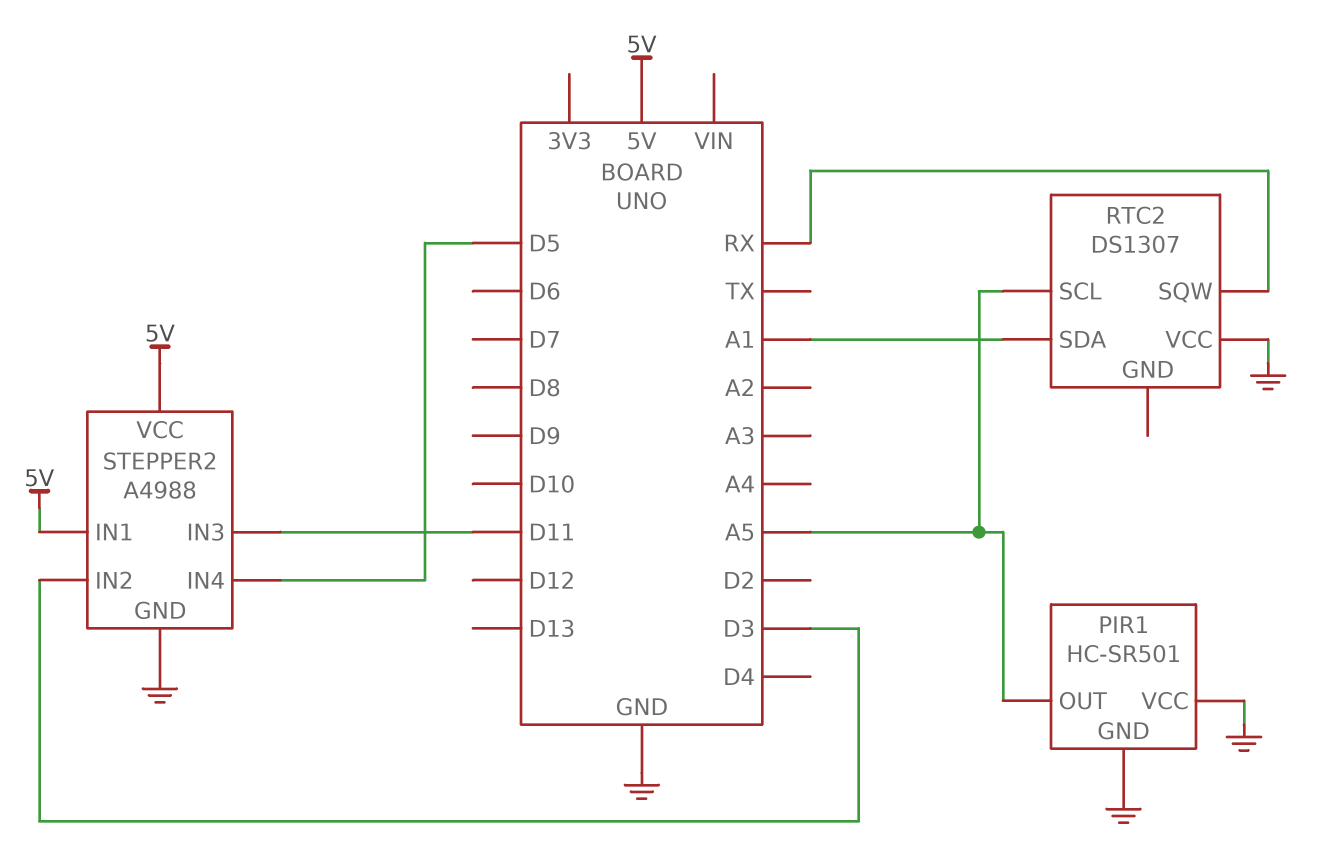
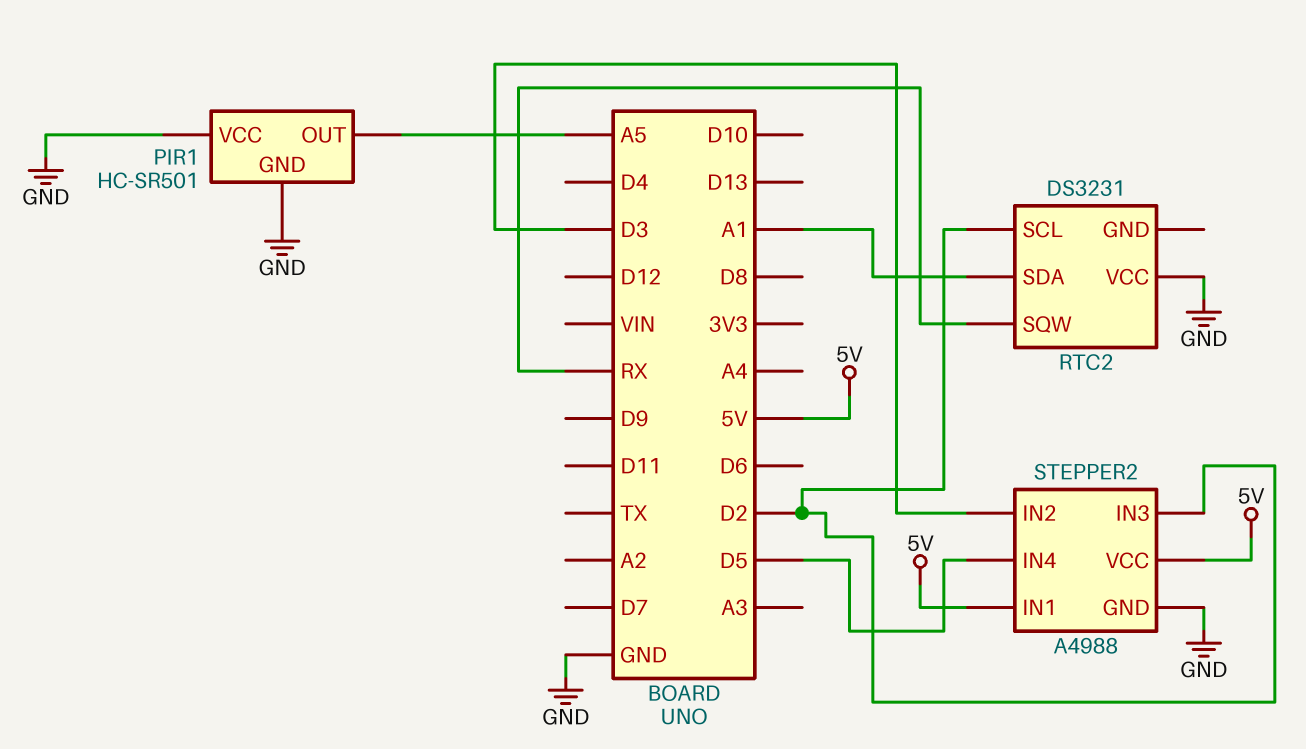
RTC2: DS1307 -> DS3231
RTC2 pin SCL: A5 -> D2
STEPPER2 pin IN3: D11 -> D2

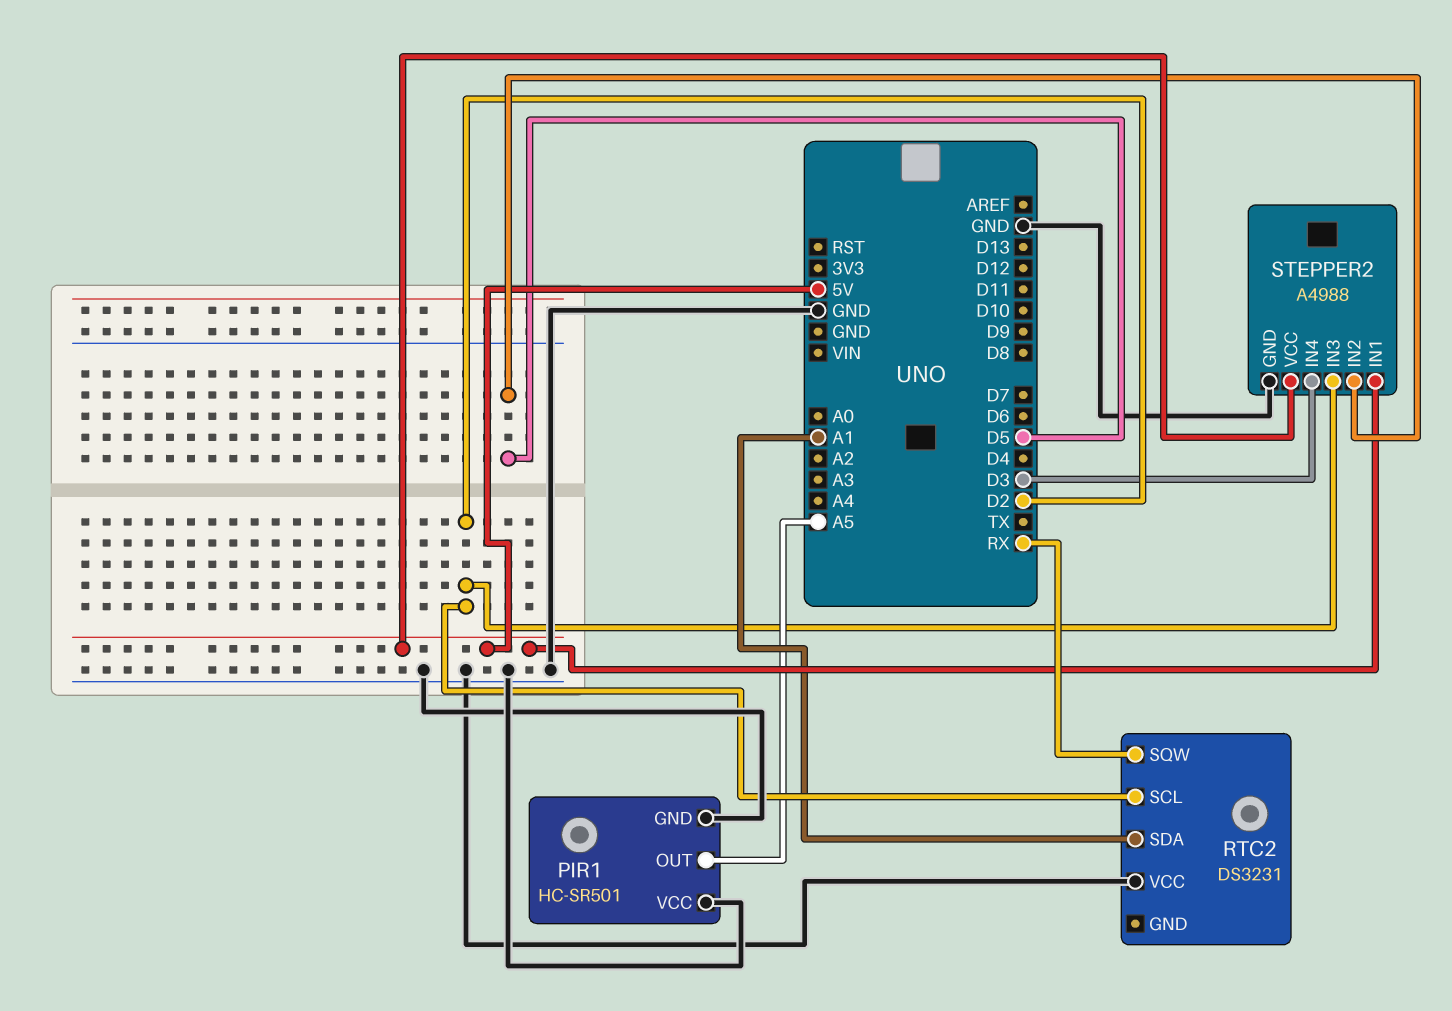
STEPPER2 pin IN2: D3 -> D5
STEPPER2 pin IN4: D5 -> D3

